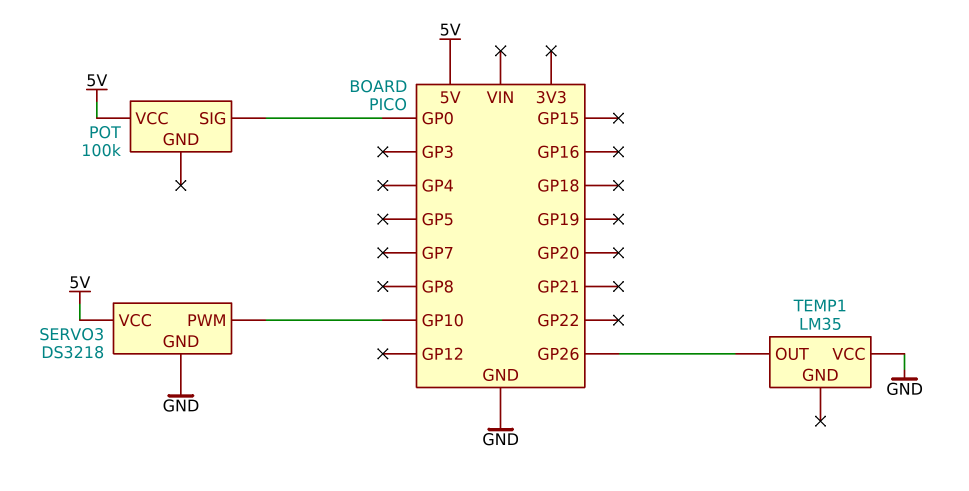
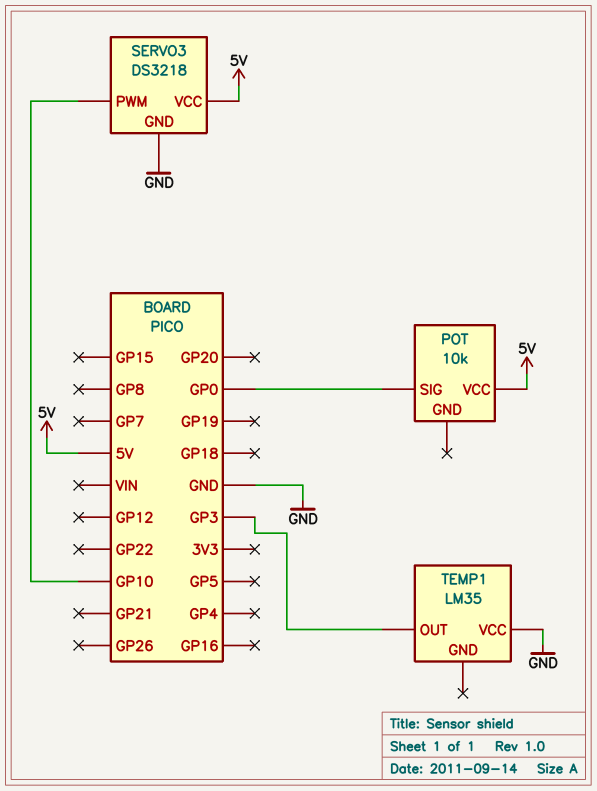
POT: 100k -> 10k
TEMP1 pin OUT: GP26 -> GP3

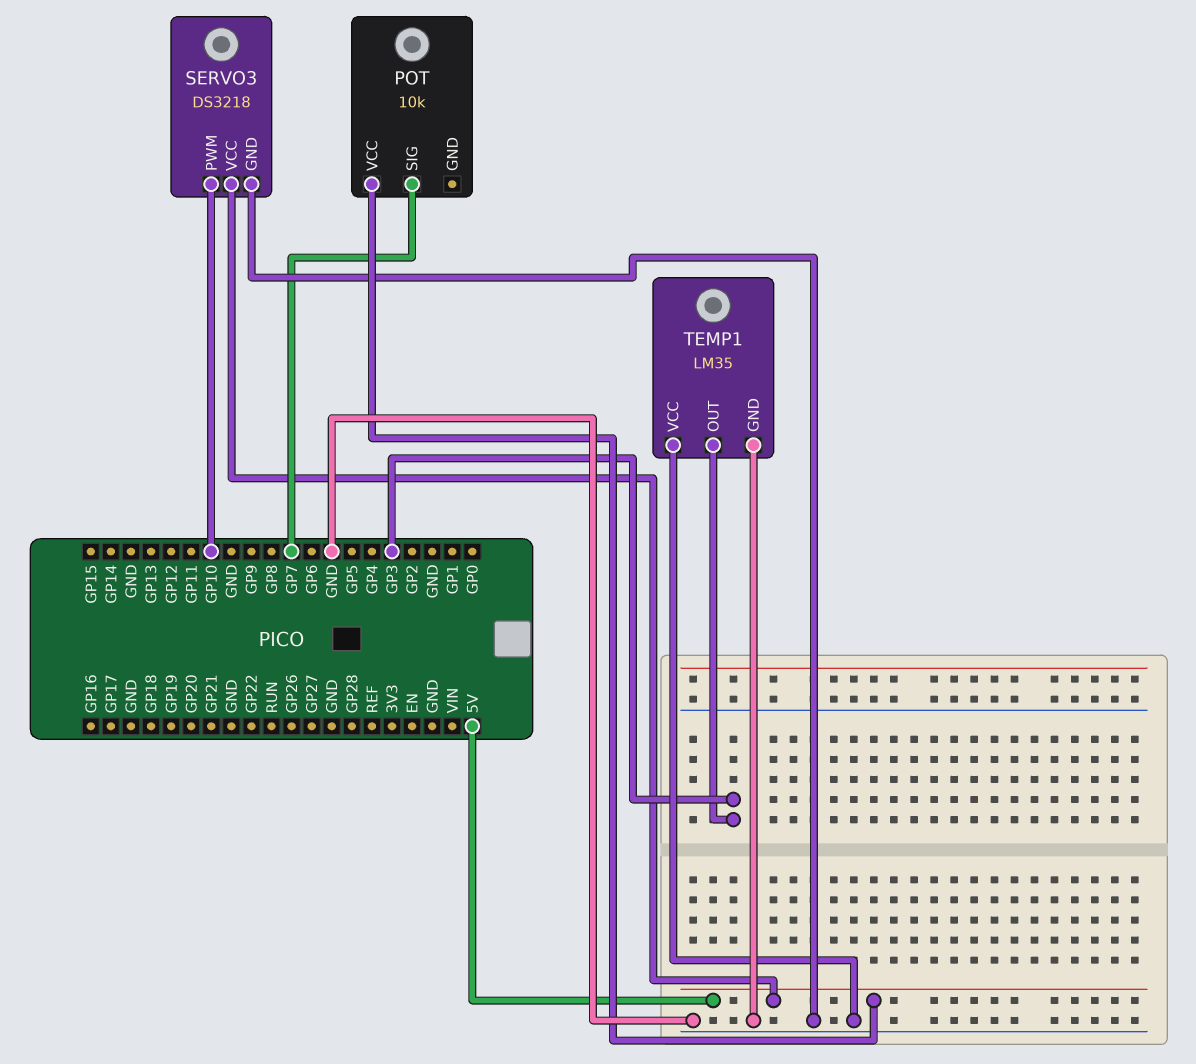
POT pin SIG: GP0 -> GP7
TEMP1 pin GND: none -> GND

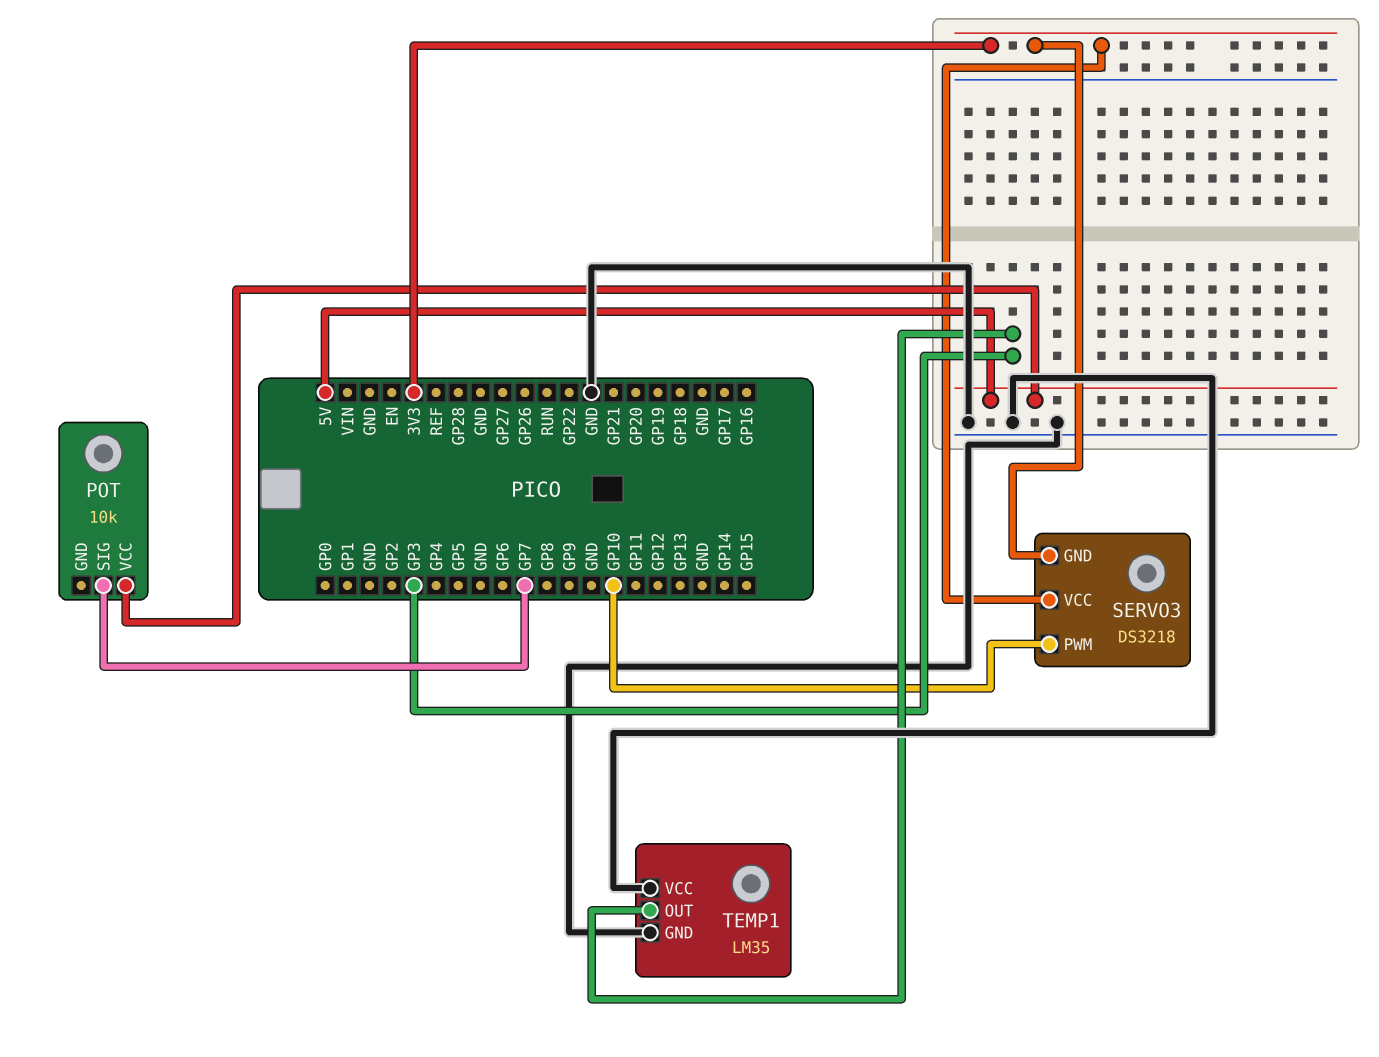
SERVO3 pin GND: GND -> 3V3
SERVO3 pin VCC: 5V -> 3V3

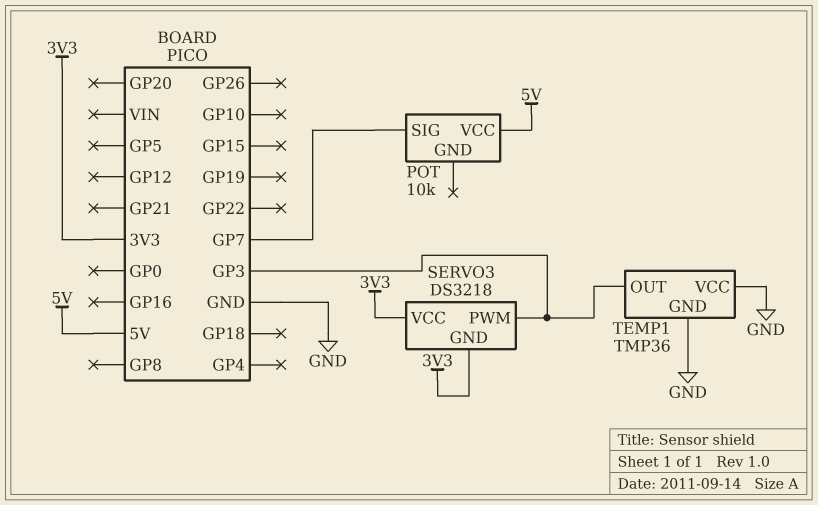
SERVO3 pin PWM: GP10 -> GP3
TEMP1: LM35 -> TMP36

